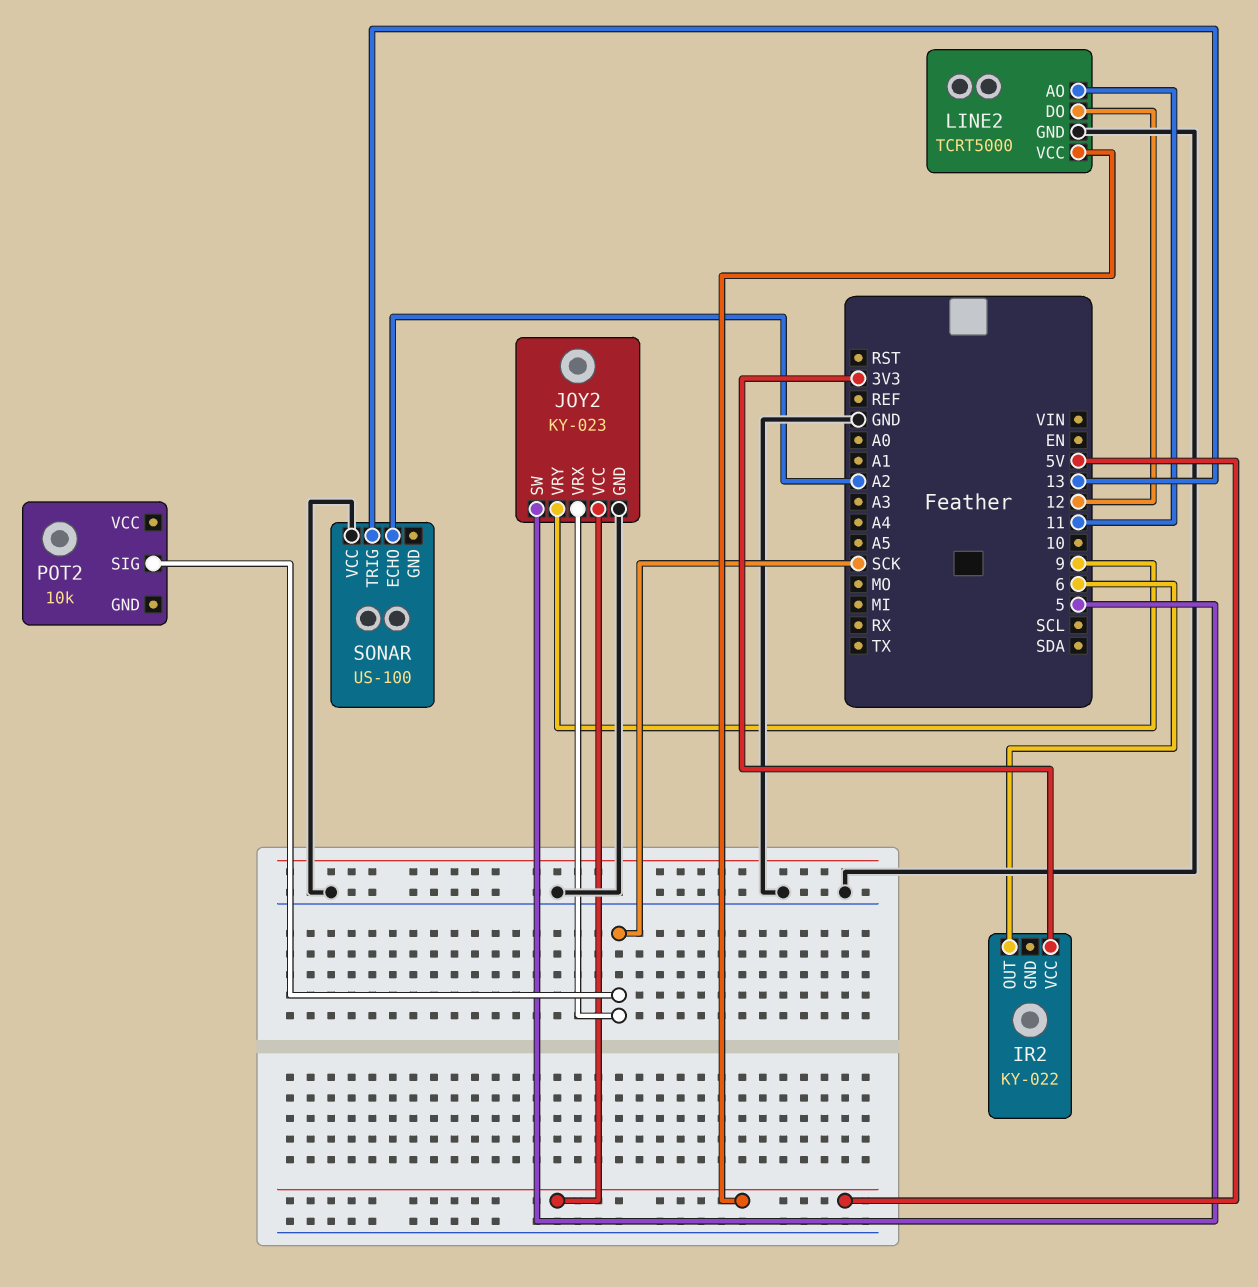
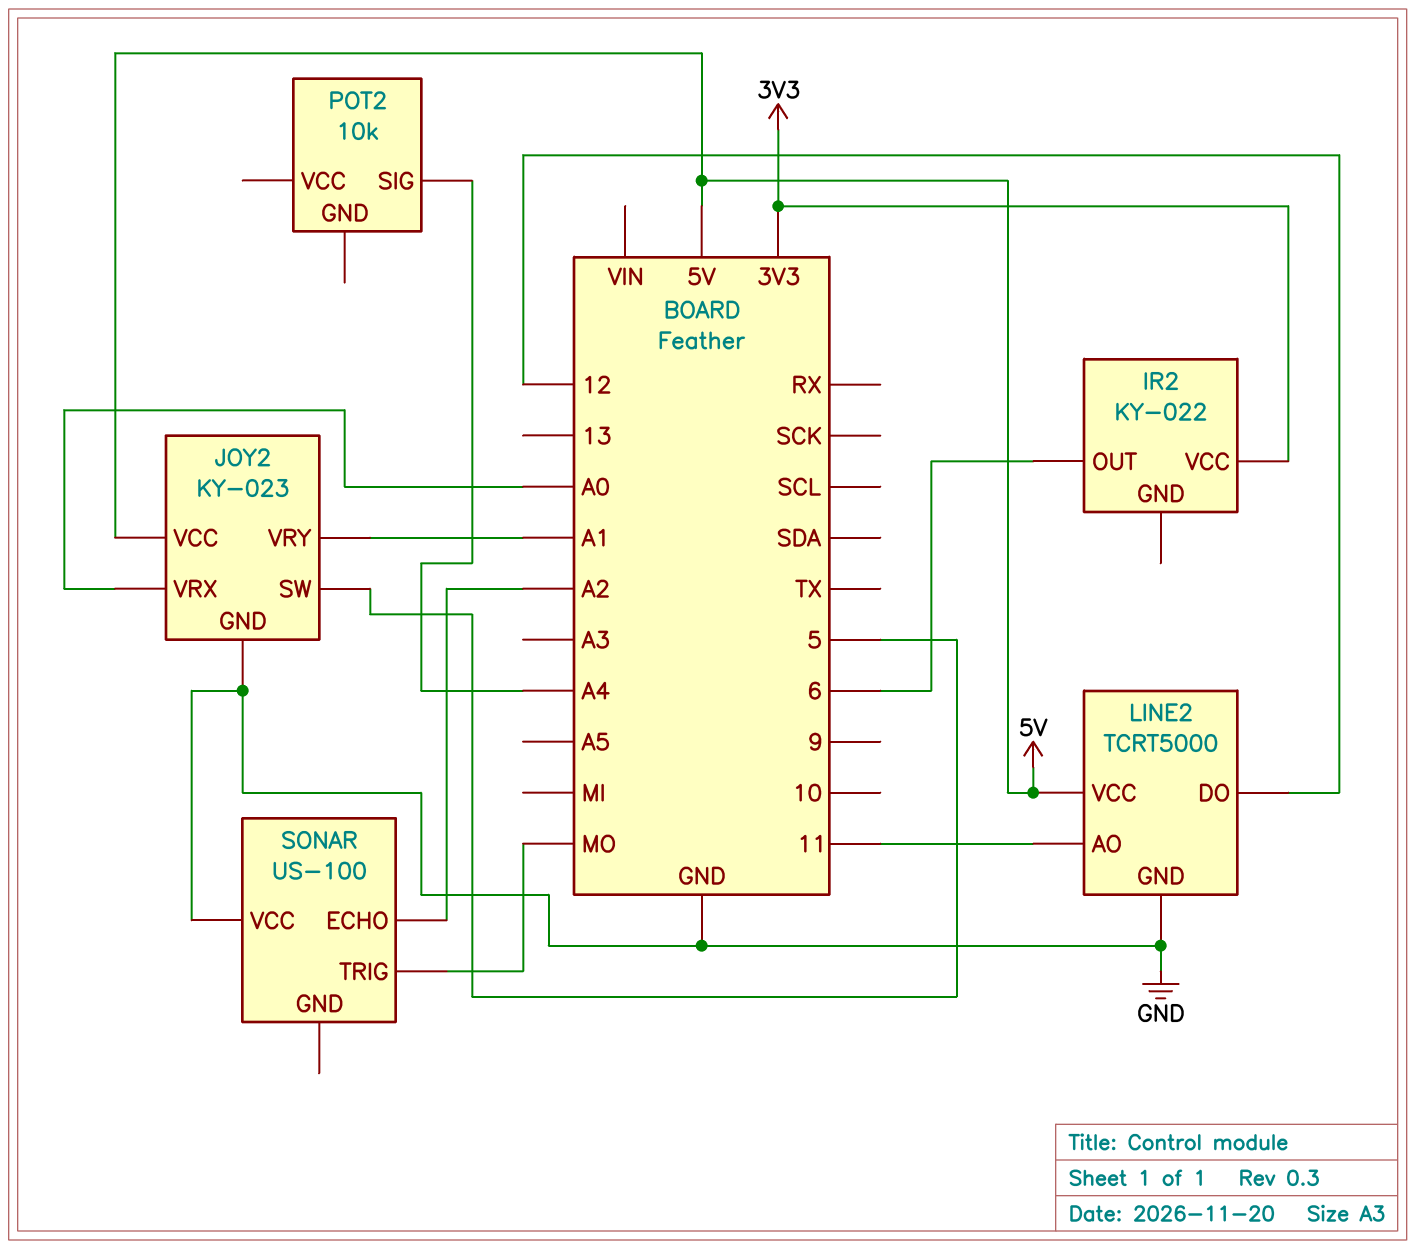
JOY2 pin VRX: SCK -> A0
JOY2 pin VRY: 9 -> A1
POT2 pin SIG: SCK -> A4
SONAR pin TRIG: 13 -> MO

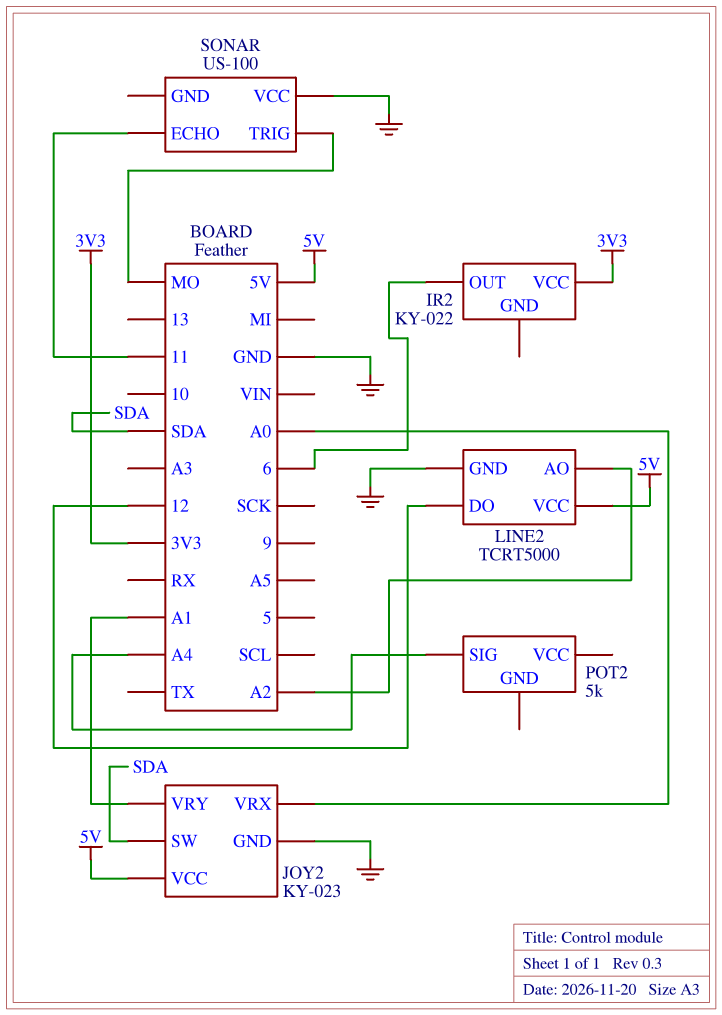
JOY2 pin SW: 5 -> SDA
LINE2 pin AO: 11 -> A2
POT2: 10k -> 5k
SONAR pin ECHO: A2 -> 11

